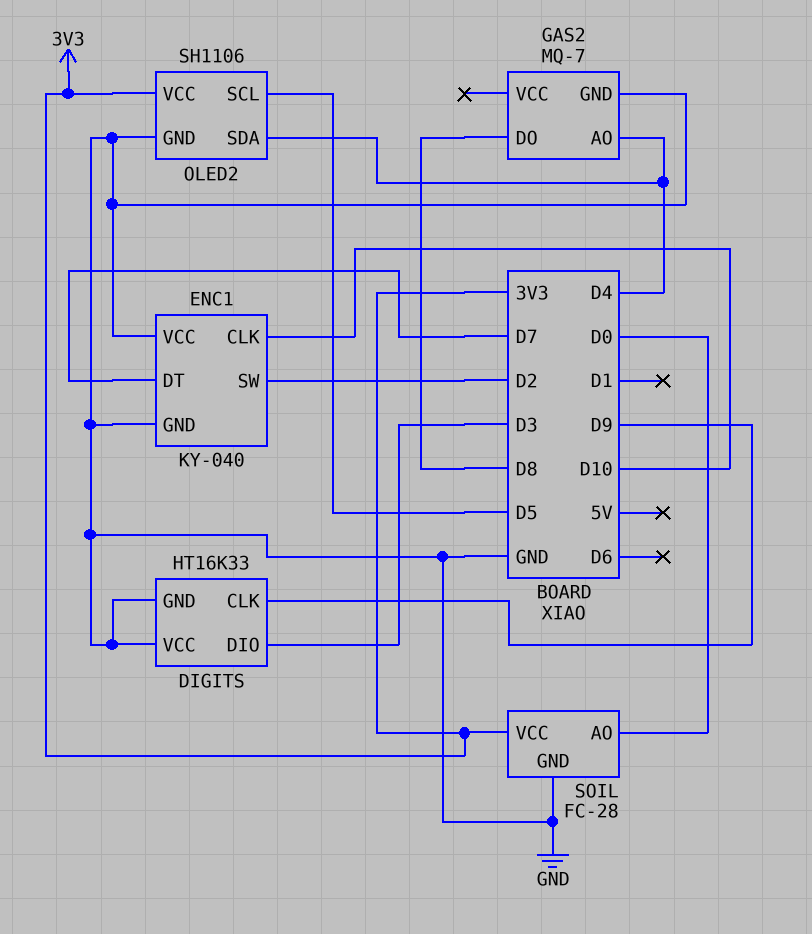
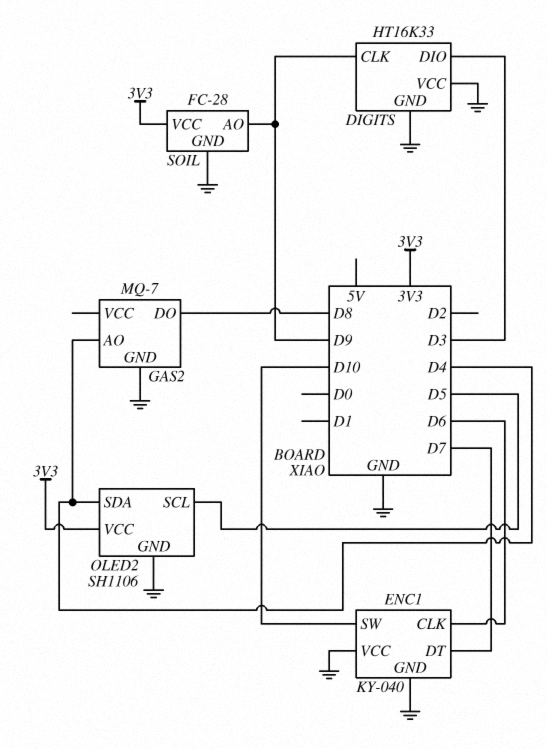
ENC1 pin CLK: D10 -> D6
ENC1 pin SW: D2 -> D10
SOIL pin AO: D0 -> D9

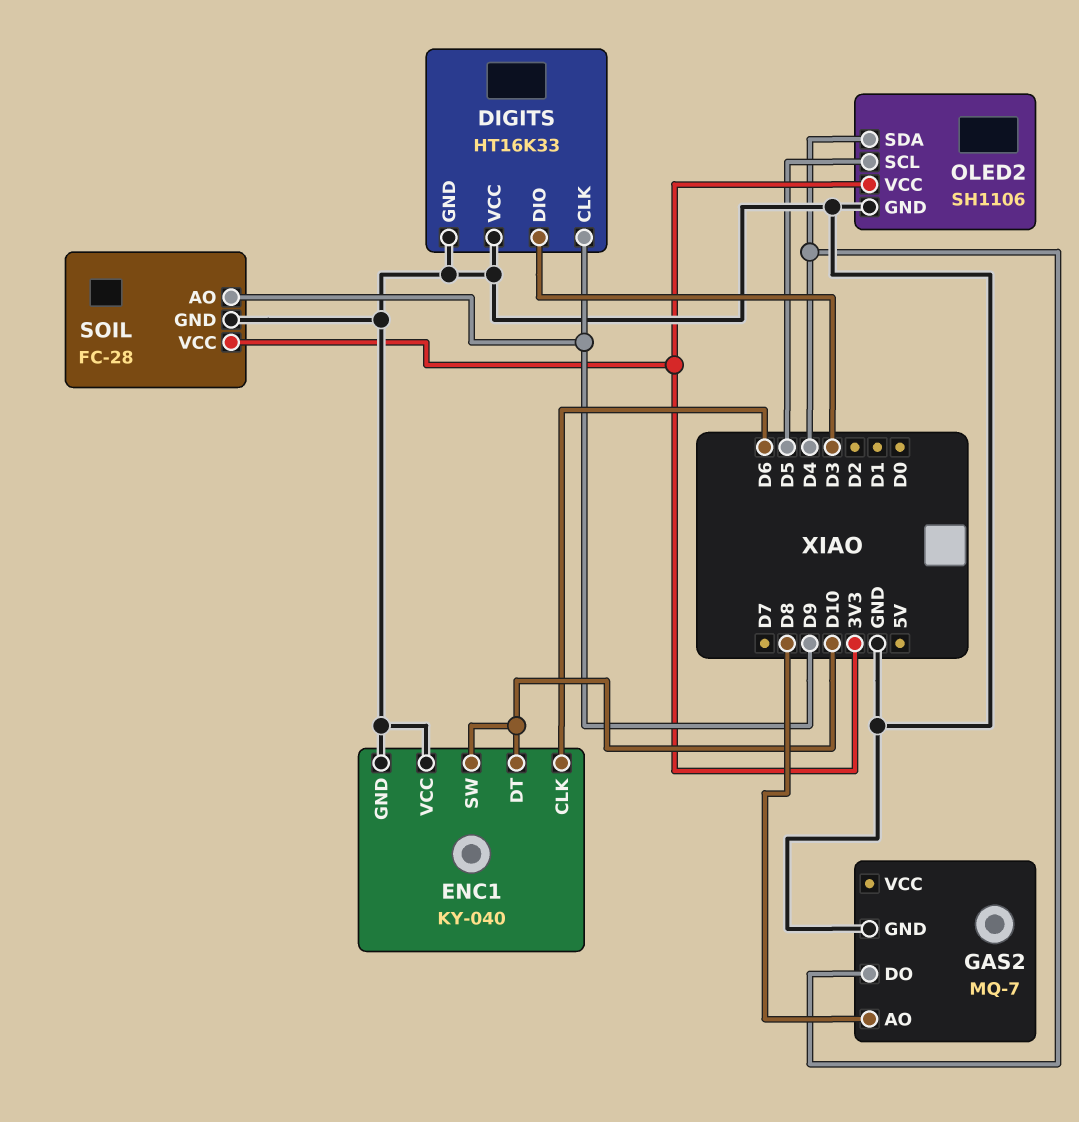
ENC1 pin DT: D7 -> D10
GAS2 pin AO: D4 -> D8
GAS2 pin DO: D8 -> D4

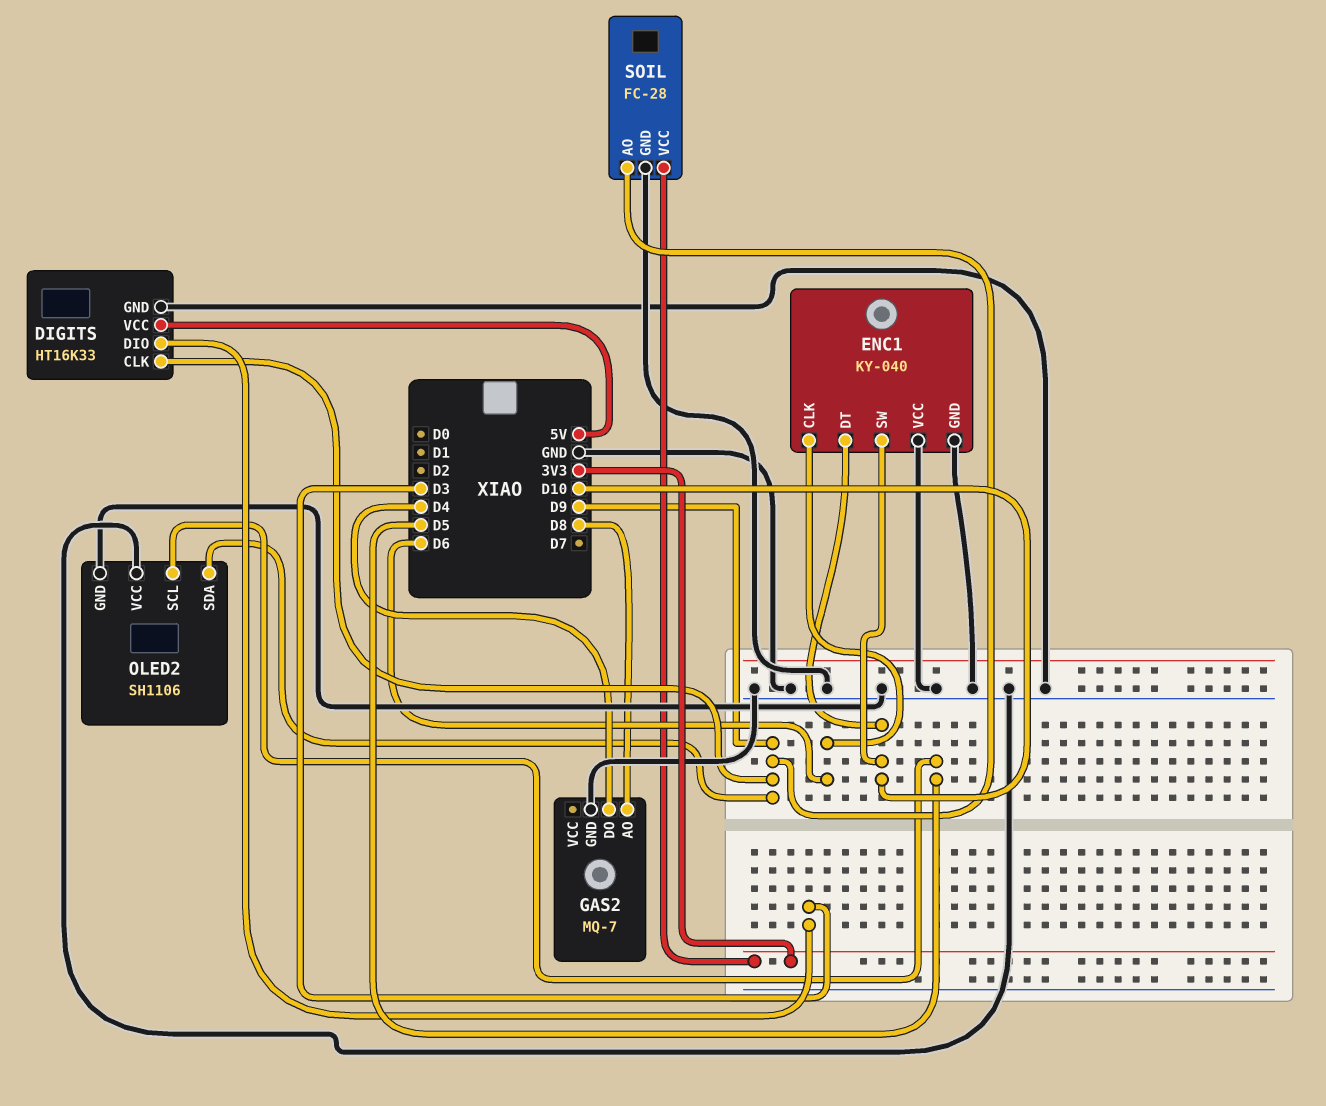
DIGITS pin VCC: GND -> 5V
OLED2 pin SDA: D4 -> D9
OLED2 pin VCC: 3V3 -> GND

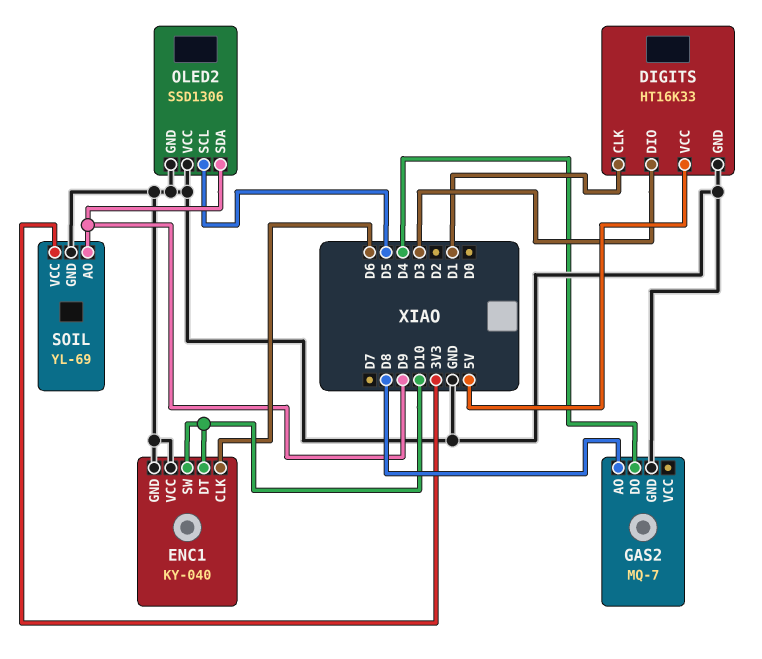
DIGITS pin CLK: D9 -> D1
OLED2: SH1106 -> SSD1306
SOIL: FC-28 -> YL-69

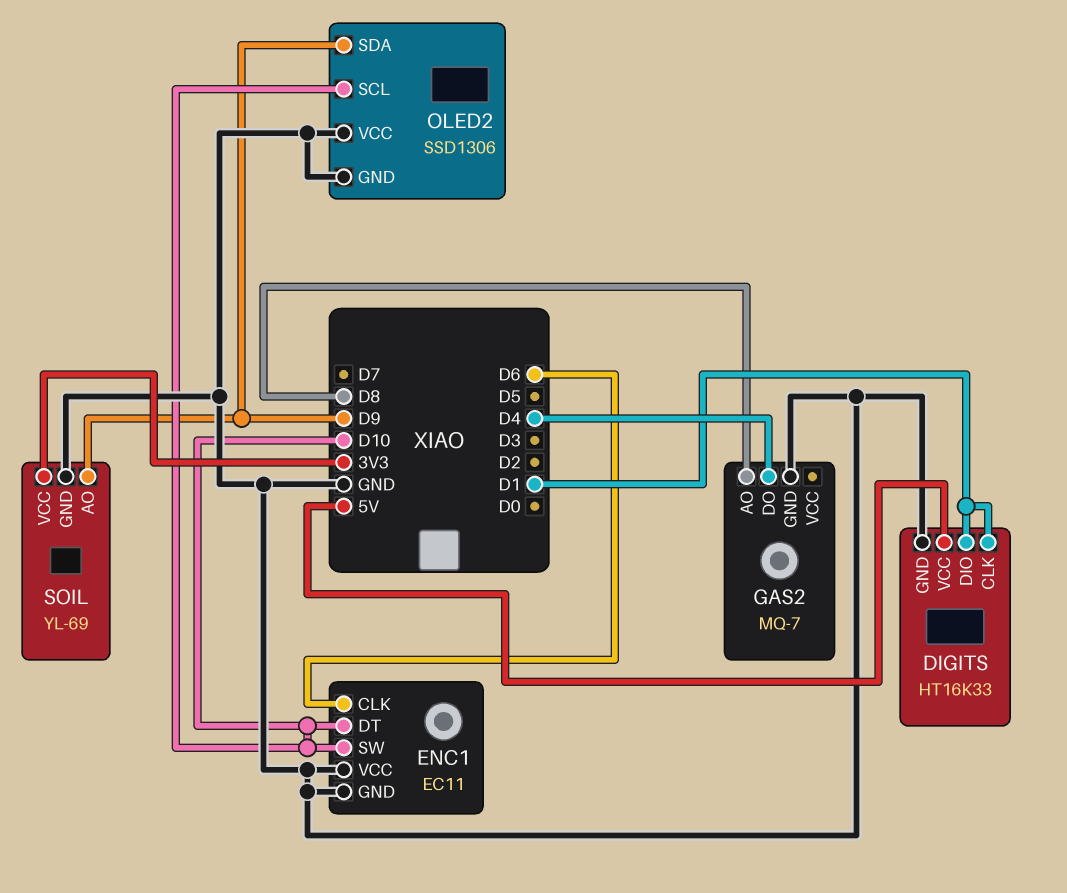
DIGITS pin DIO: D3 -> D1
ENC1: KY-040 -> EC11
OLED2 pin SCL: D5 -> D10

